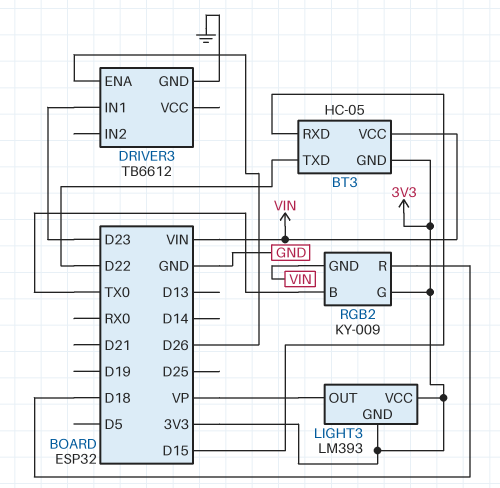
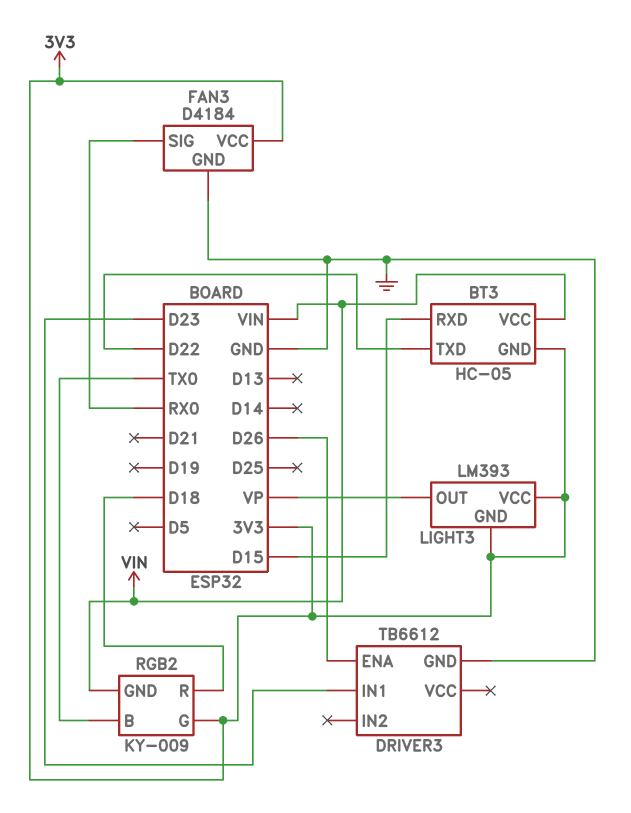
FAN3: none -> D4184
FAN3 pin GND: none -> GND
FAN3 pin SIG: none -> RX0
FAN3 pin VCC: none -> 3V3

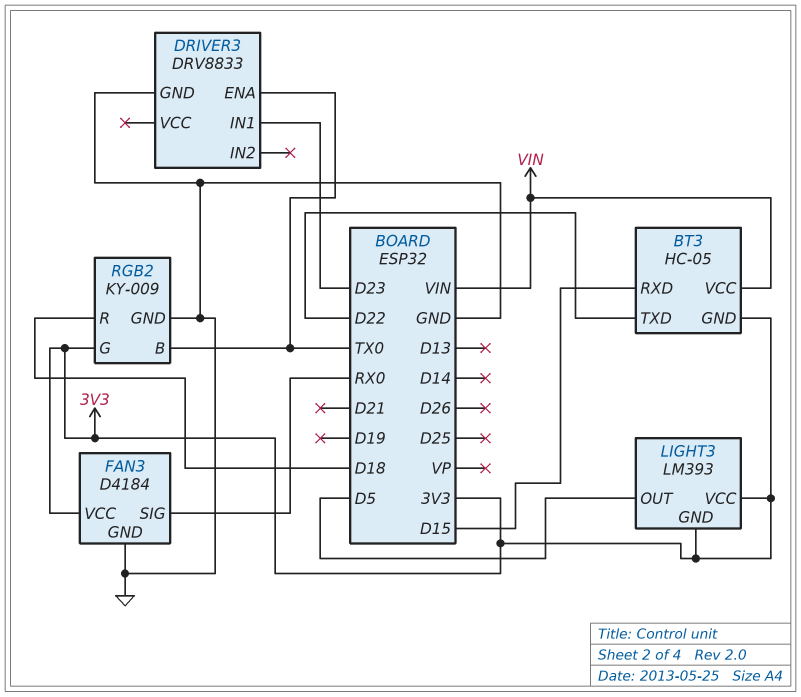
DRIVER3: TB6612 -> DRV8833
DRIVER3 pin ENA: D26 -> TX0
LIGHT3 pin OUT: VP -> D5
RGB2 pin GND: VIN -> GND

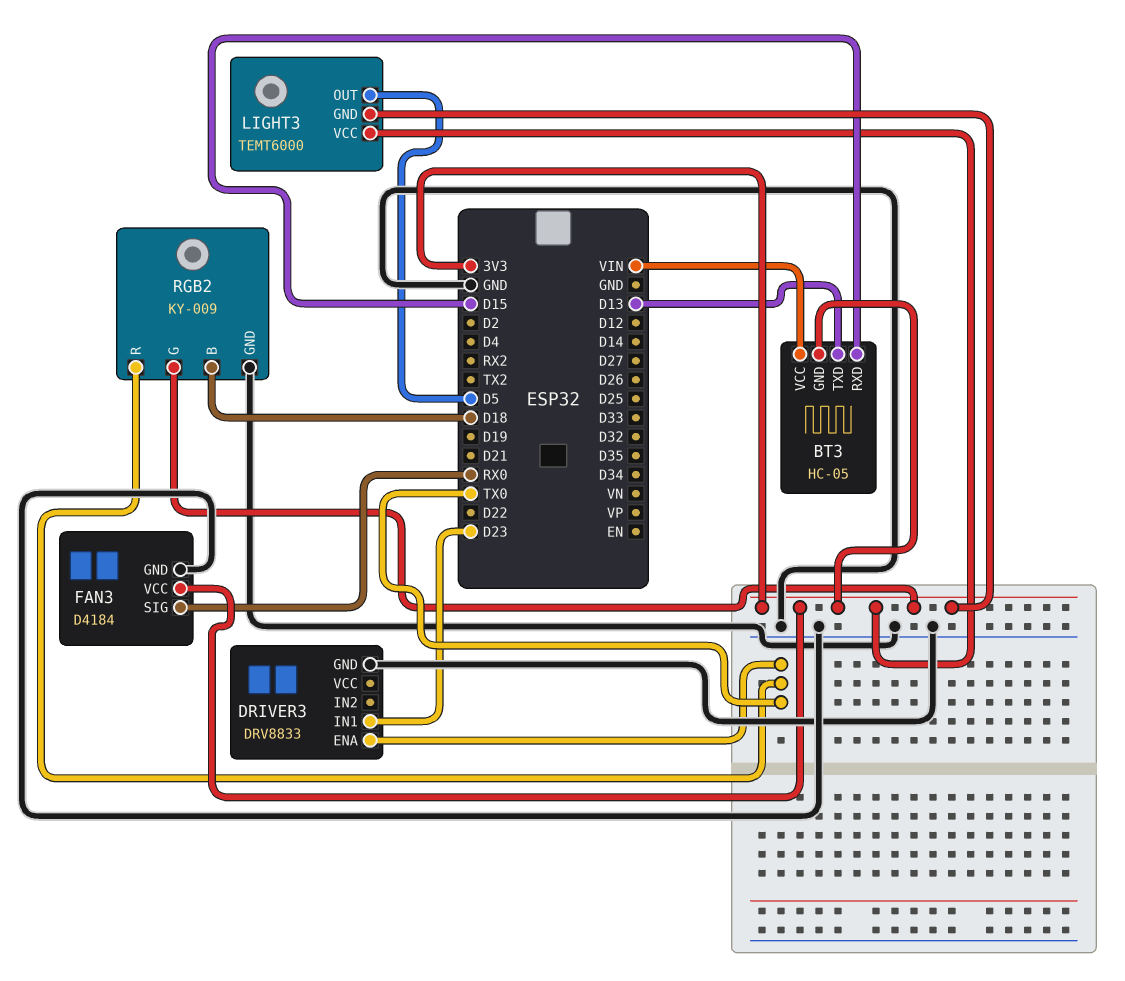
BT3 pin TXD: D22 -> D13
LIGHT3: LM393 -> TEMT6000
RGB2 pin B: TX0 -> D18
RGB2 pin R: D18 -> TX0

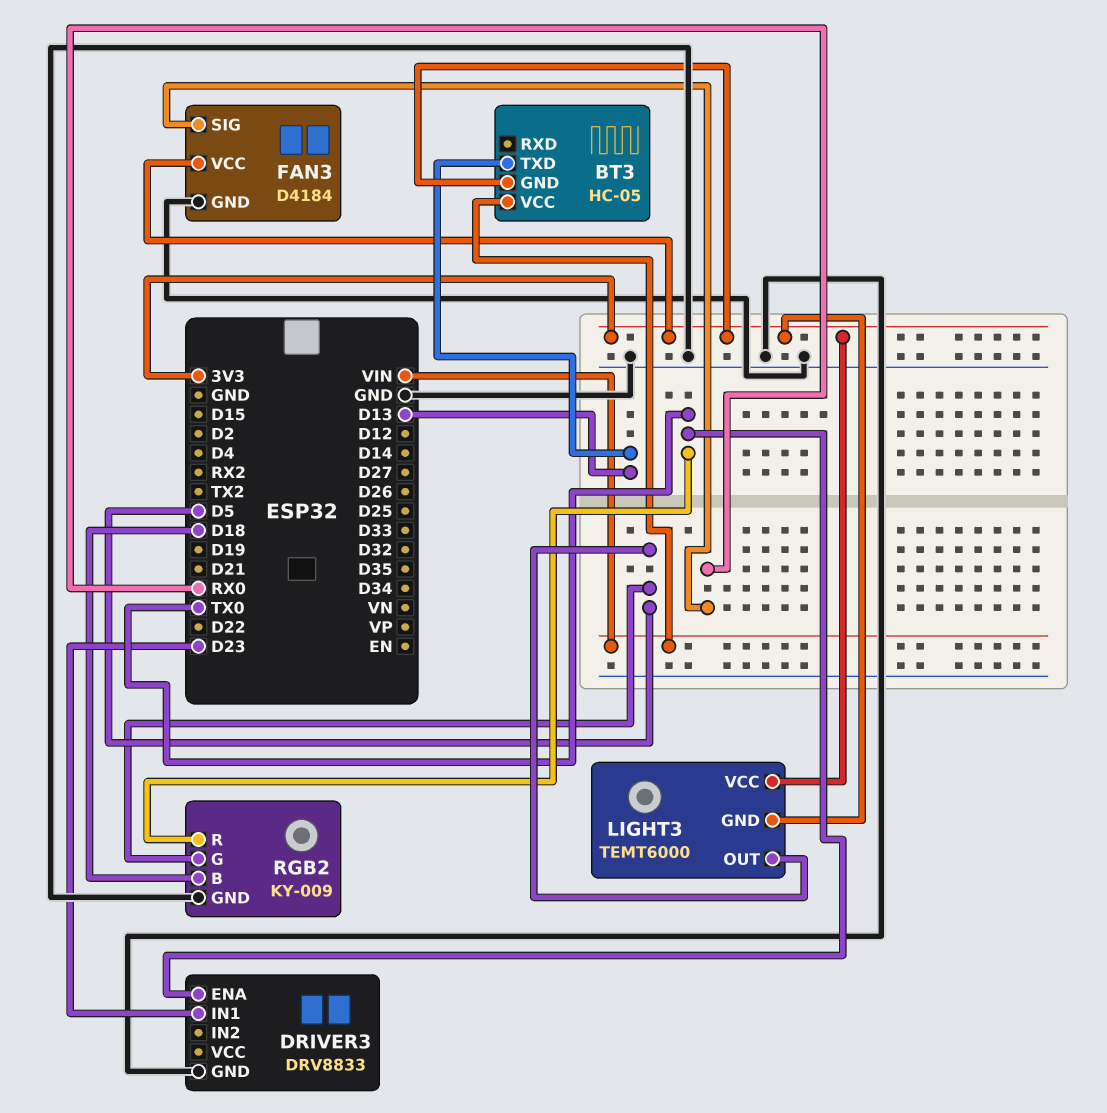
BT3 pin RXD: D15 -> none
RGB2 pin G: 3V3 -> D5

